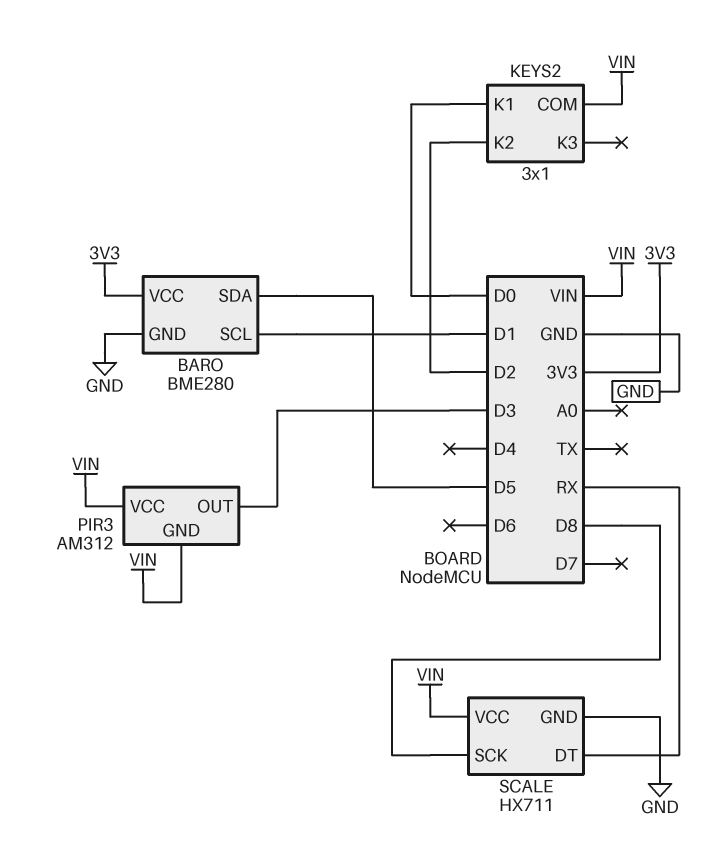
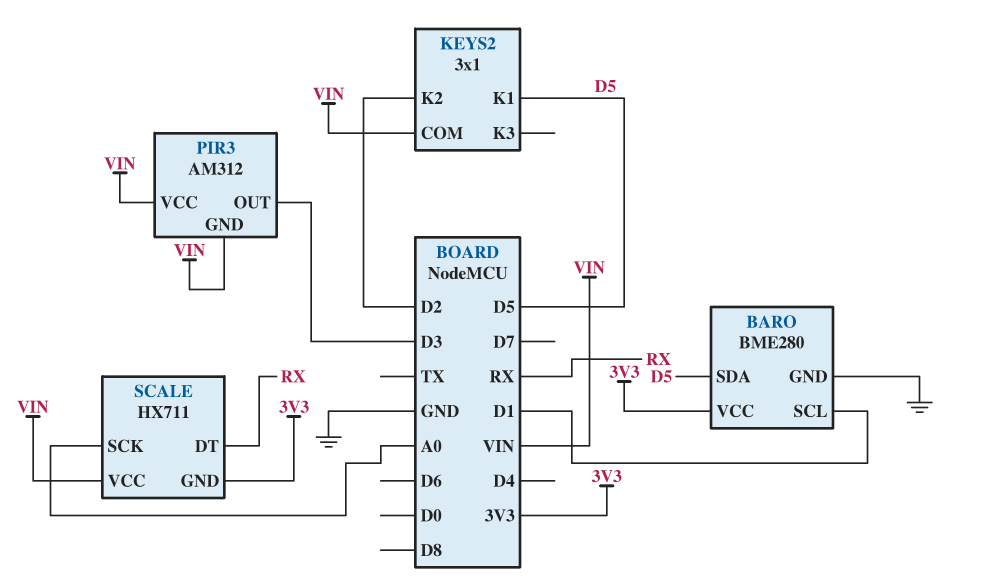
KEYS2 pin K1: D0 -> D5
SCALE pin GND: GND -> 3V3
SCALE pin SCK: D8 -> A0

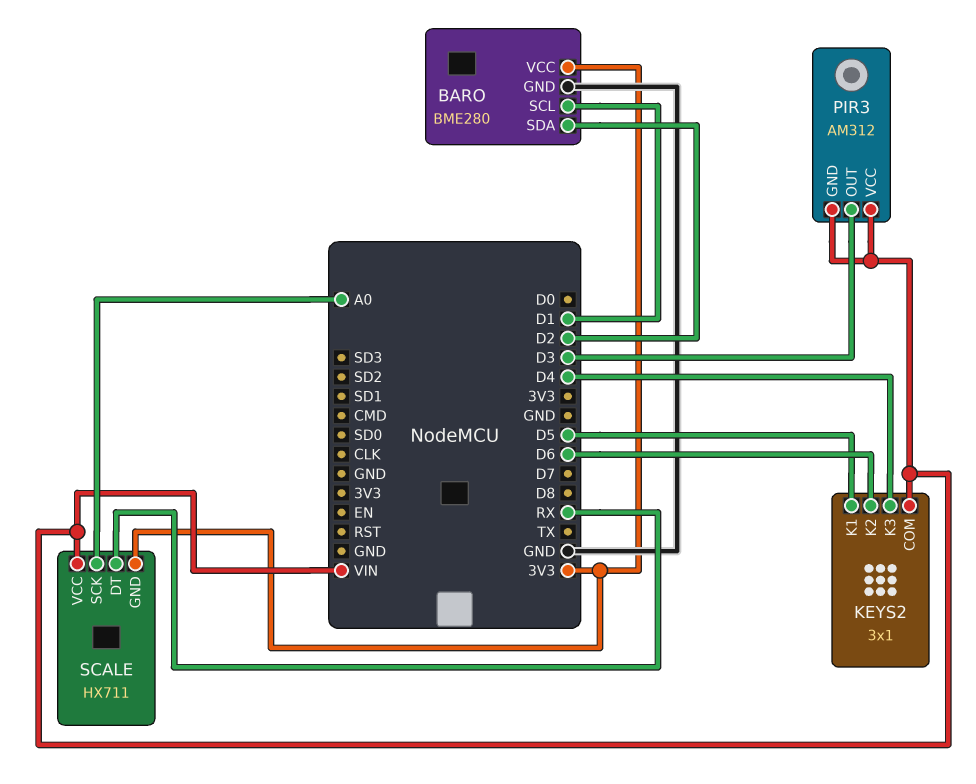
BARO pin SDA: D5 -> D2
KEYS2 pin K2: D2 -> D6
KEYS2 pin K3: none -> D4

